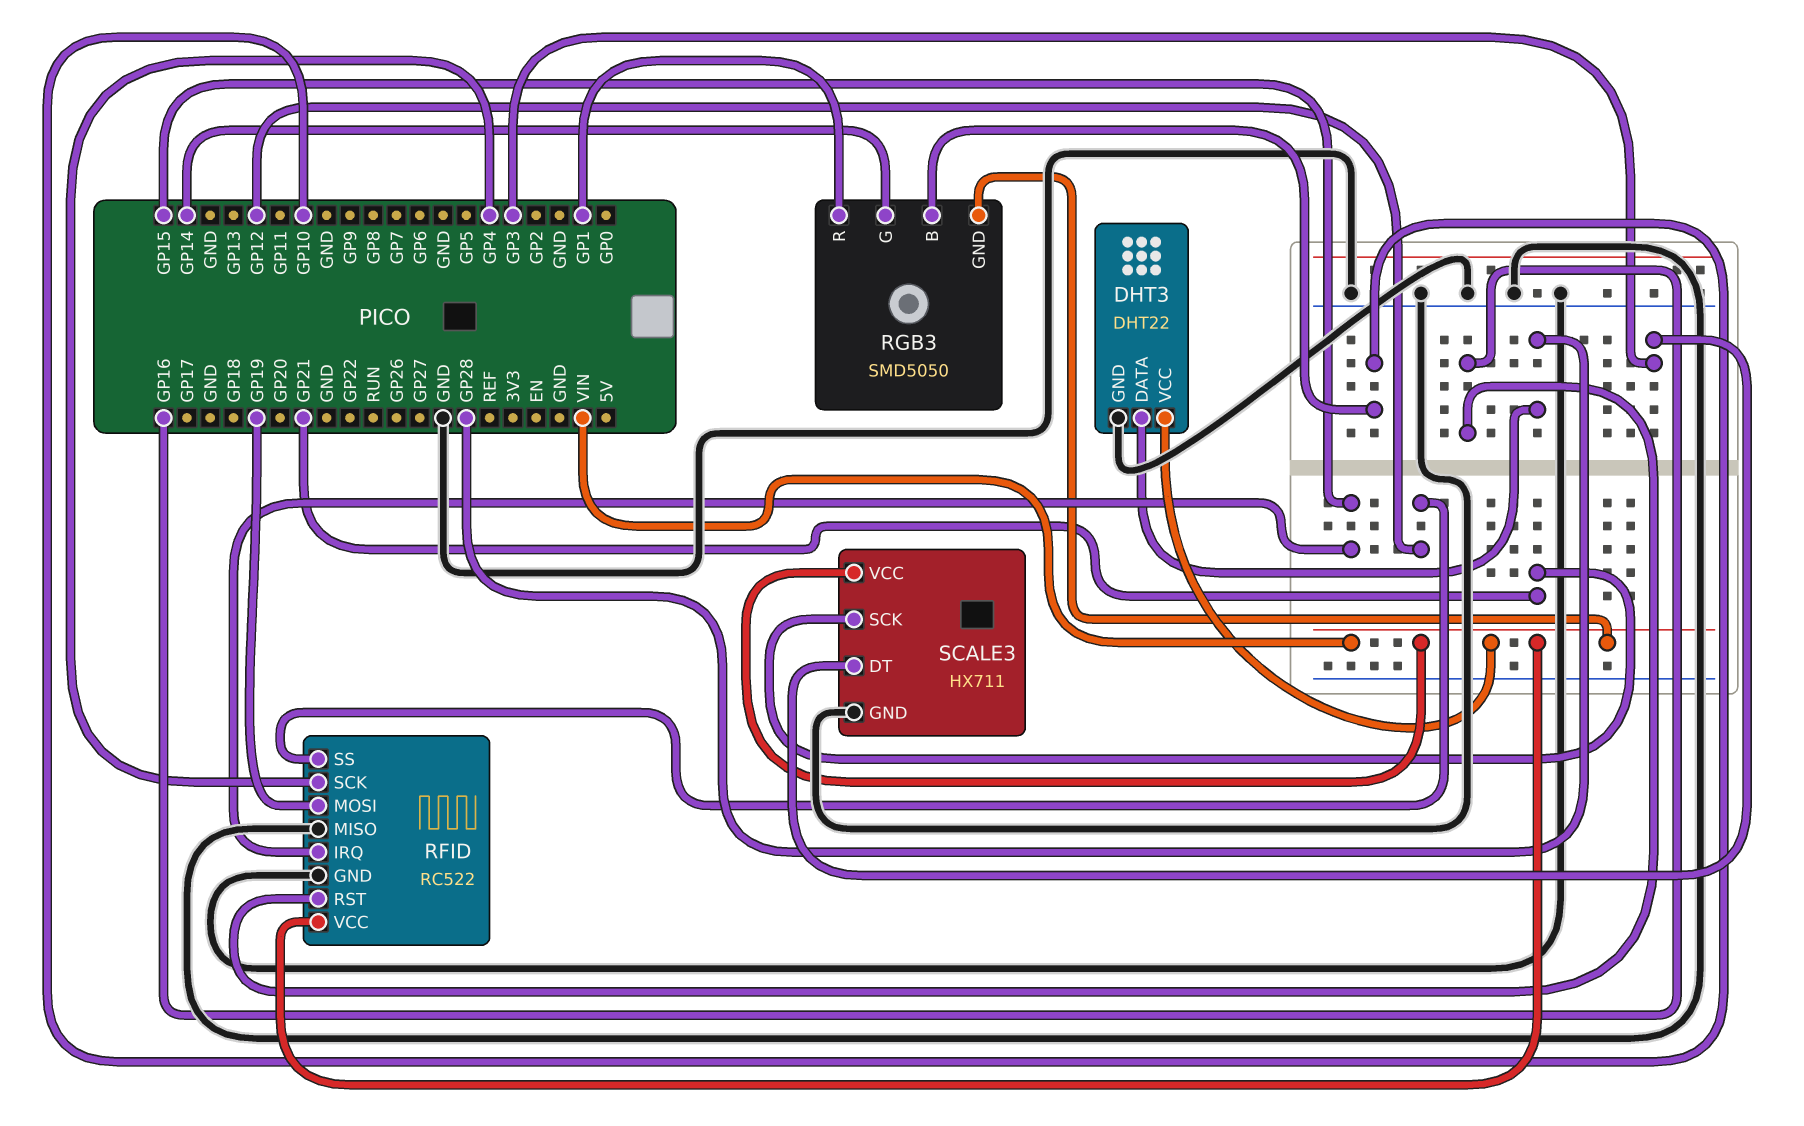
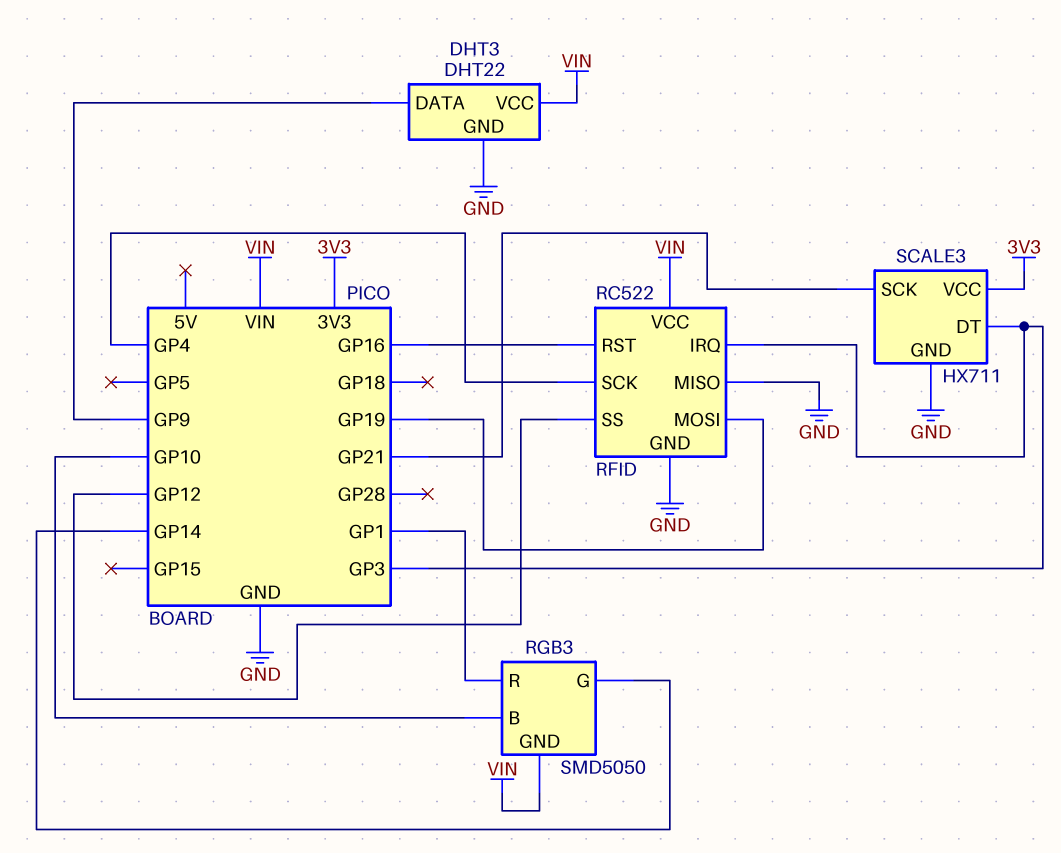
DHT3 pin DATA: GP28 -> GP9
RFID pin IRQ: GP15 -> GP3
SCALE3 pin VCC: VIN -> 3V3

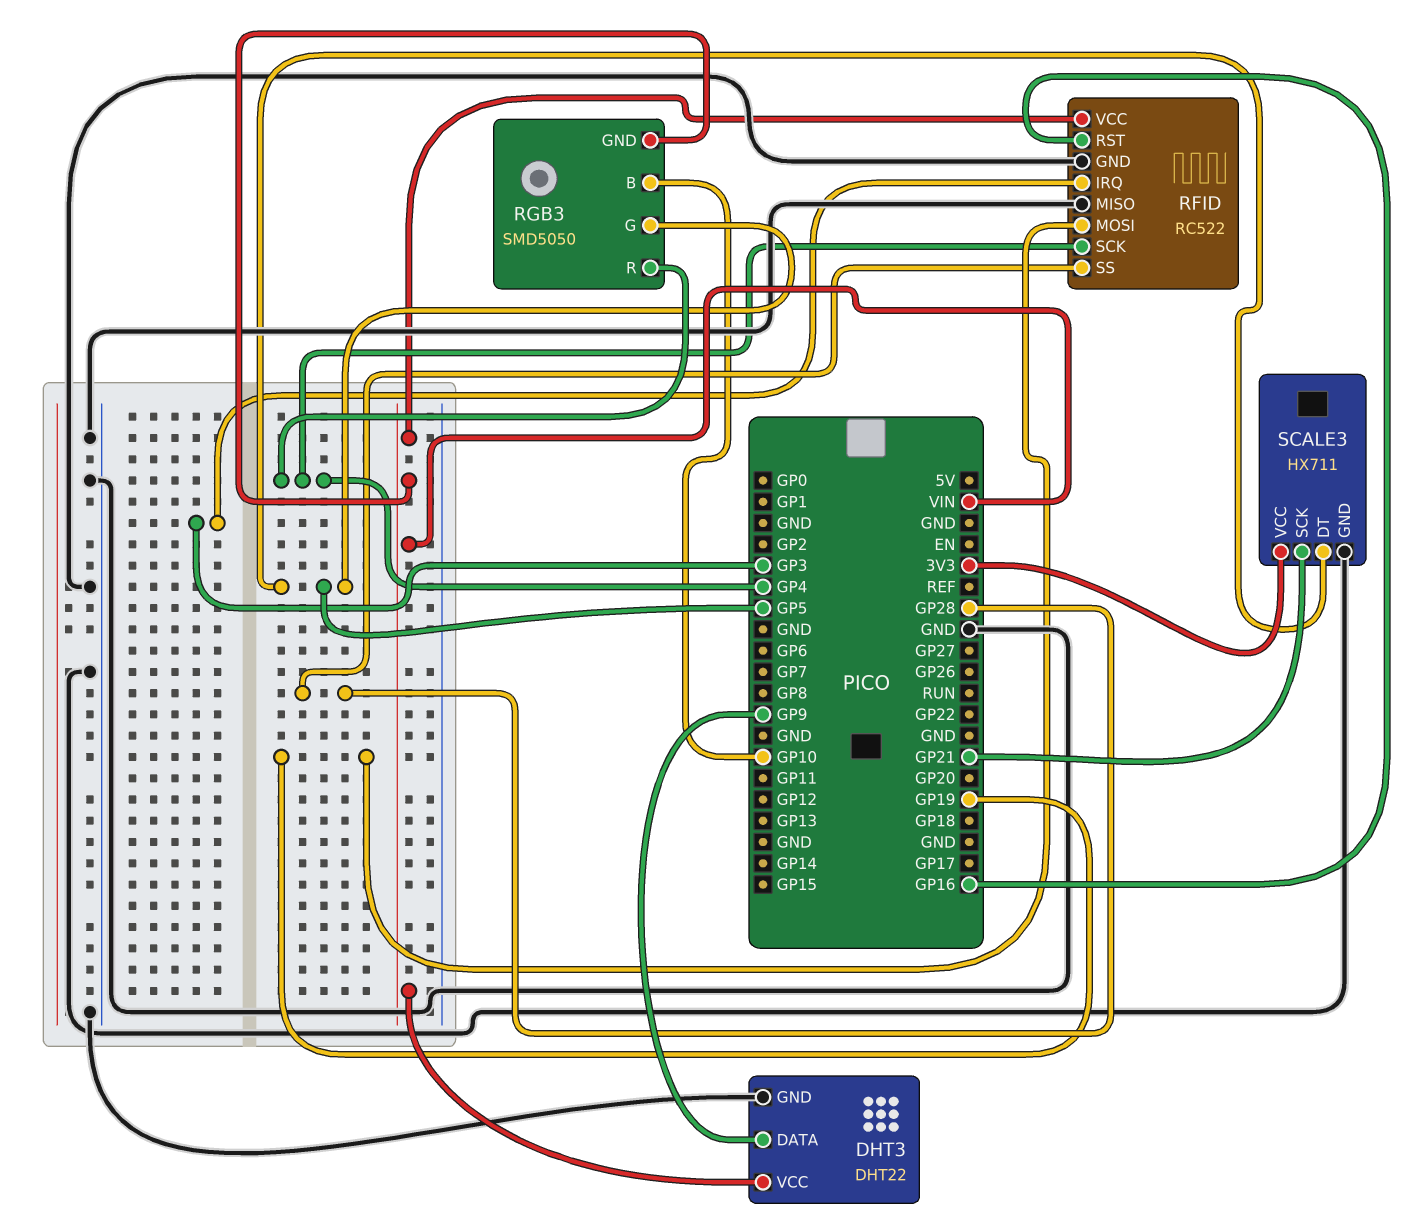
RFID pin SS: GP12 -> GP28
RGB3 pin G: GP14 -> GP5
RGB3 pin R: GP1 -> GP4
SCALE3 pin DT: GP3 -> GP5

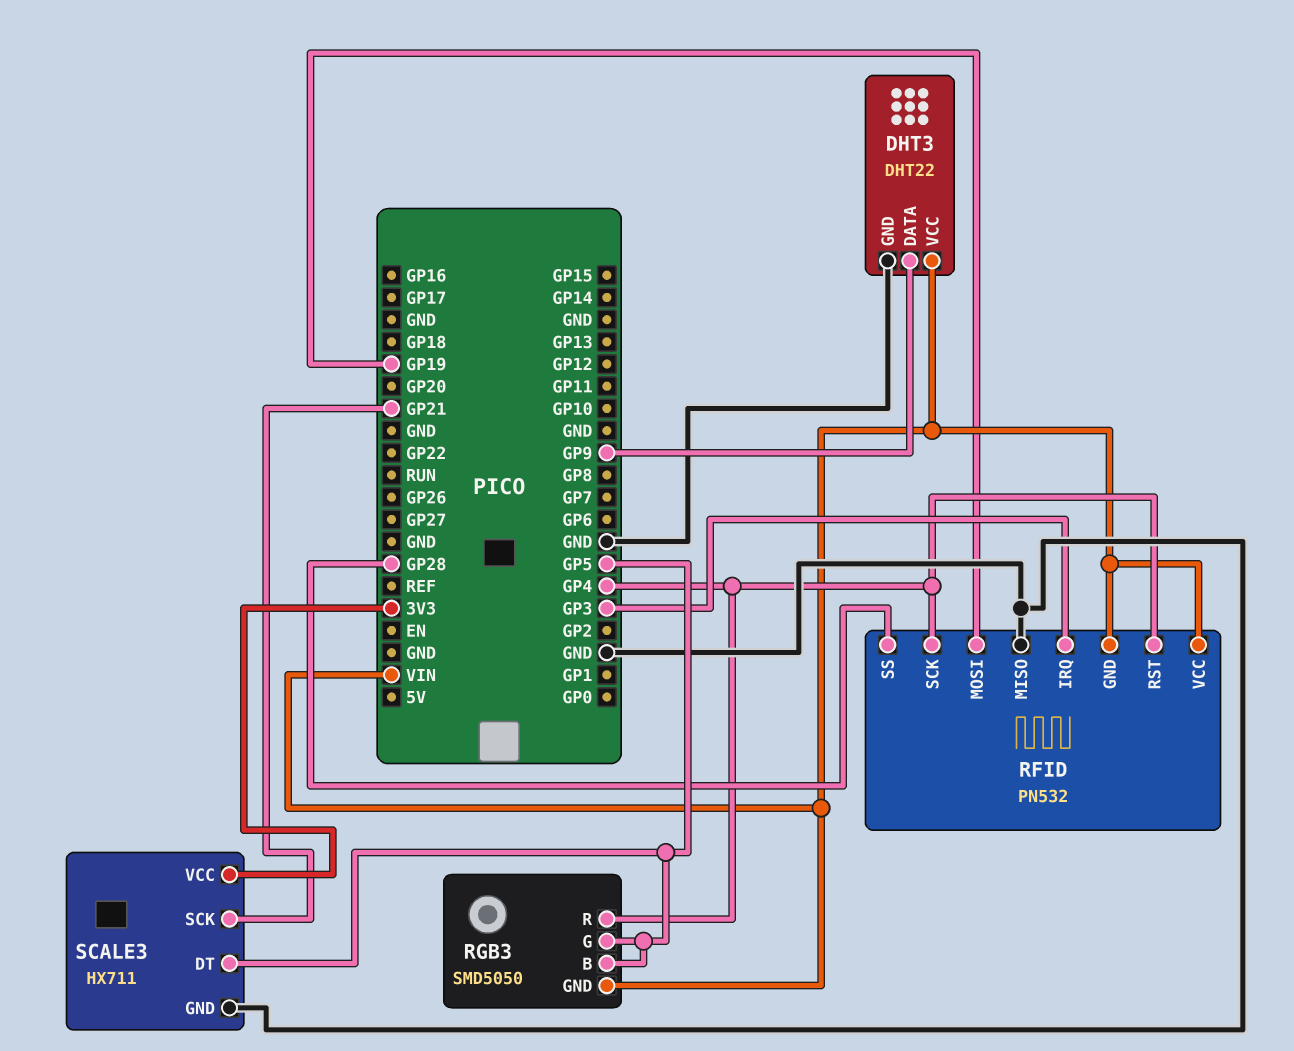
RFID: RC522 -> PN532
RFID pin GND: GND -> VIN
RFID pin RST: GP16 -> GP4
RGB3 pin B: GP10 -> GP5

